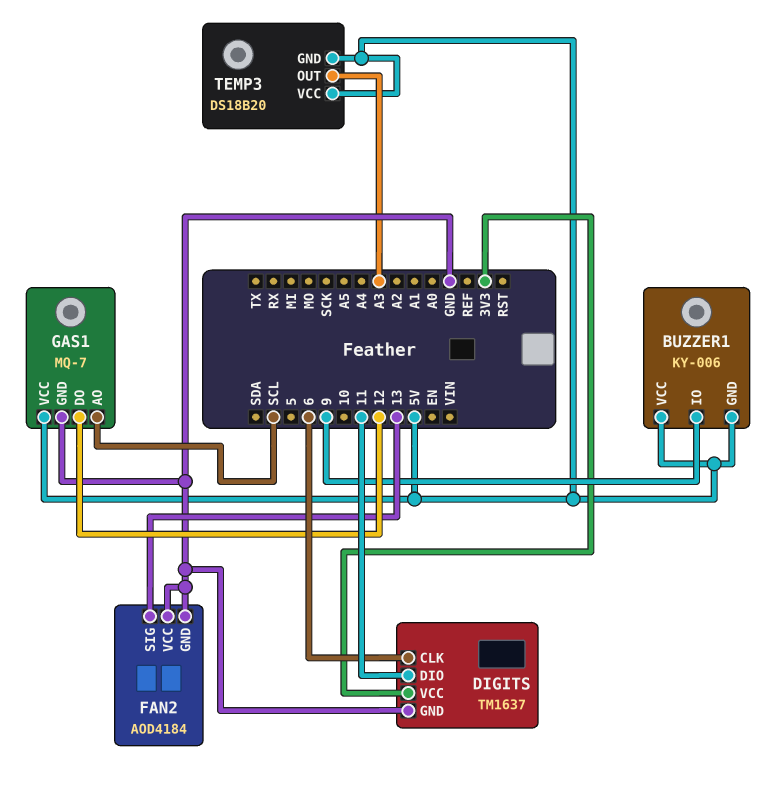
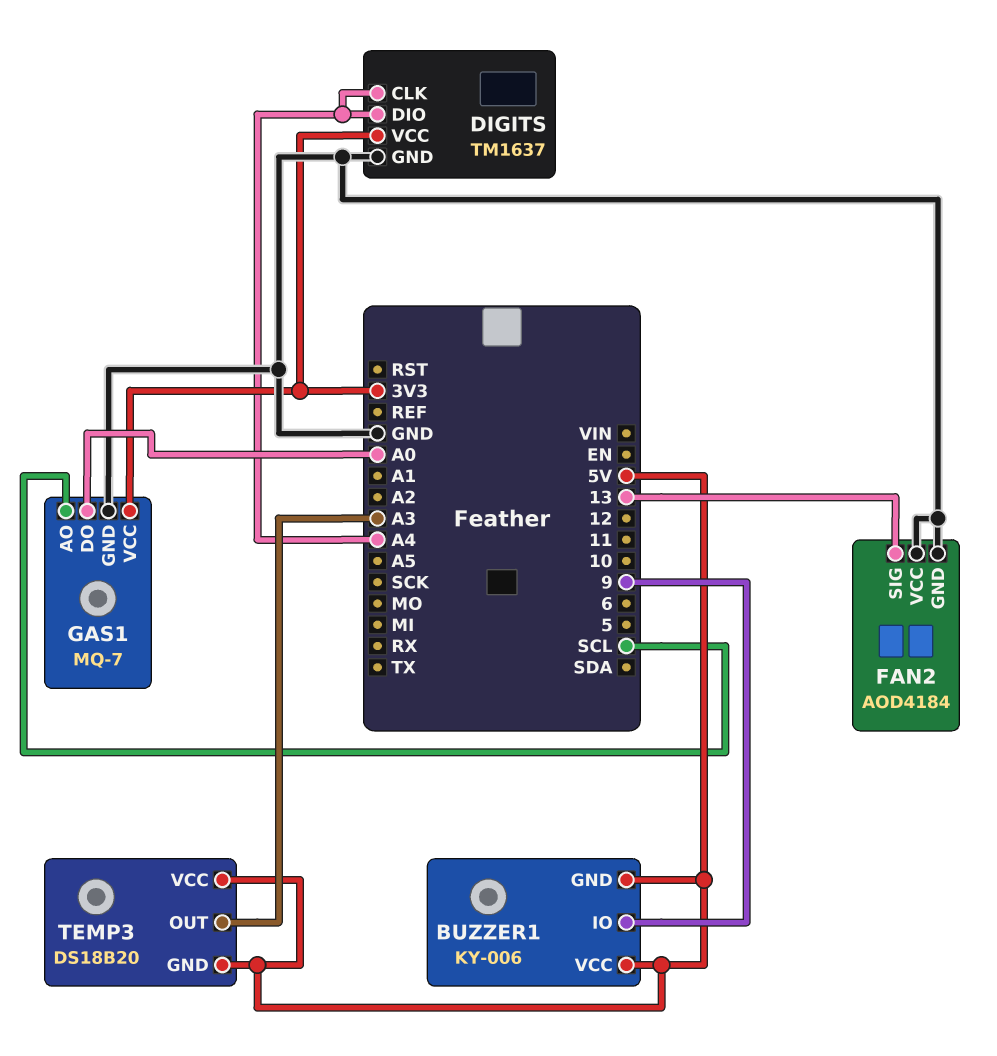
DIGITS pin CLK: 6 -> A4
DIGITS pin DIO: 11 -> A4
GAS1 pin DO: 12 -> A0
GAS1 pin VCC: 5V -> 3V3

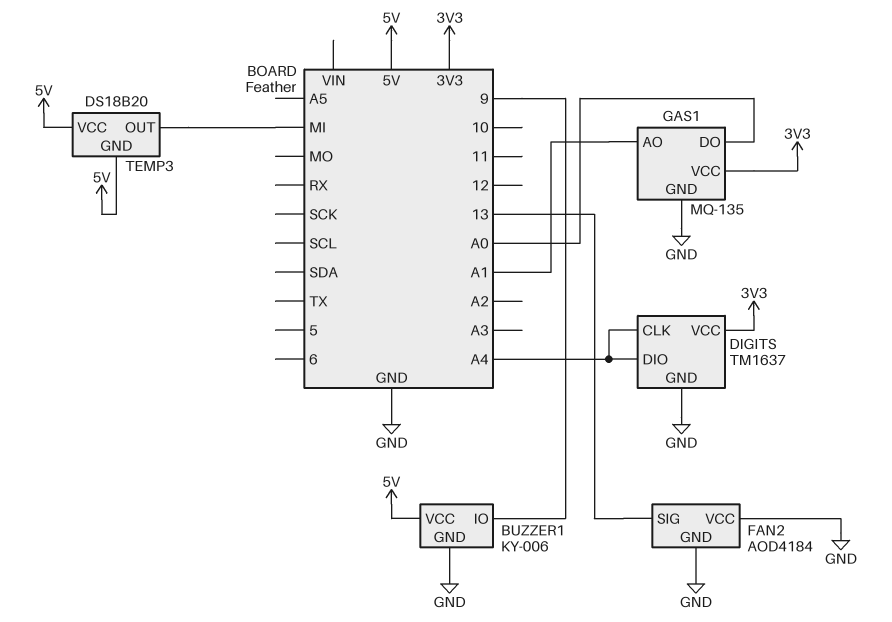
BUZZER1 pin GND: 5V -> GND
GAS1: MQ-7 -> MQ-135
GAS1 pin AO: SCL -> A1
TEMP3 pin OUT: A3 -> MI

